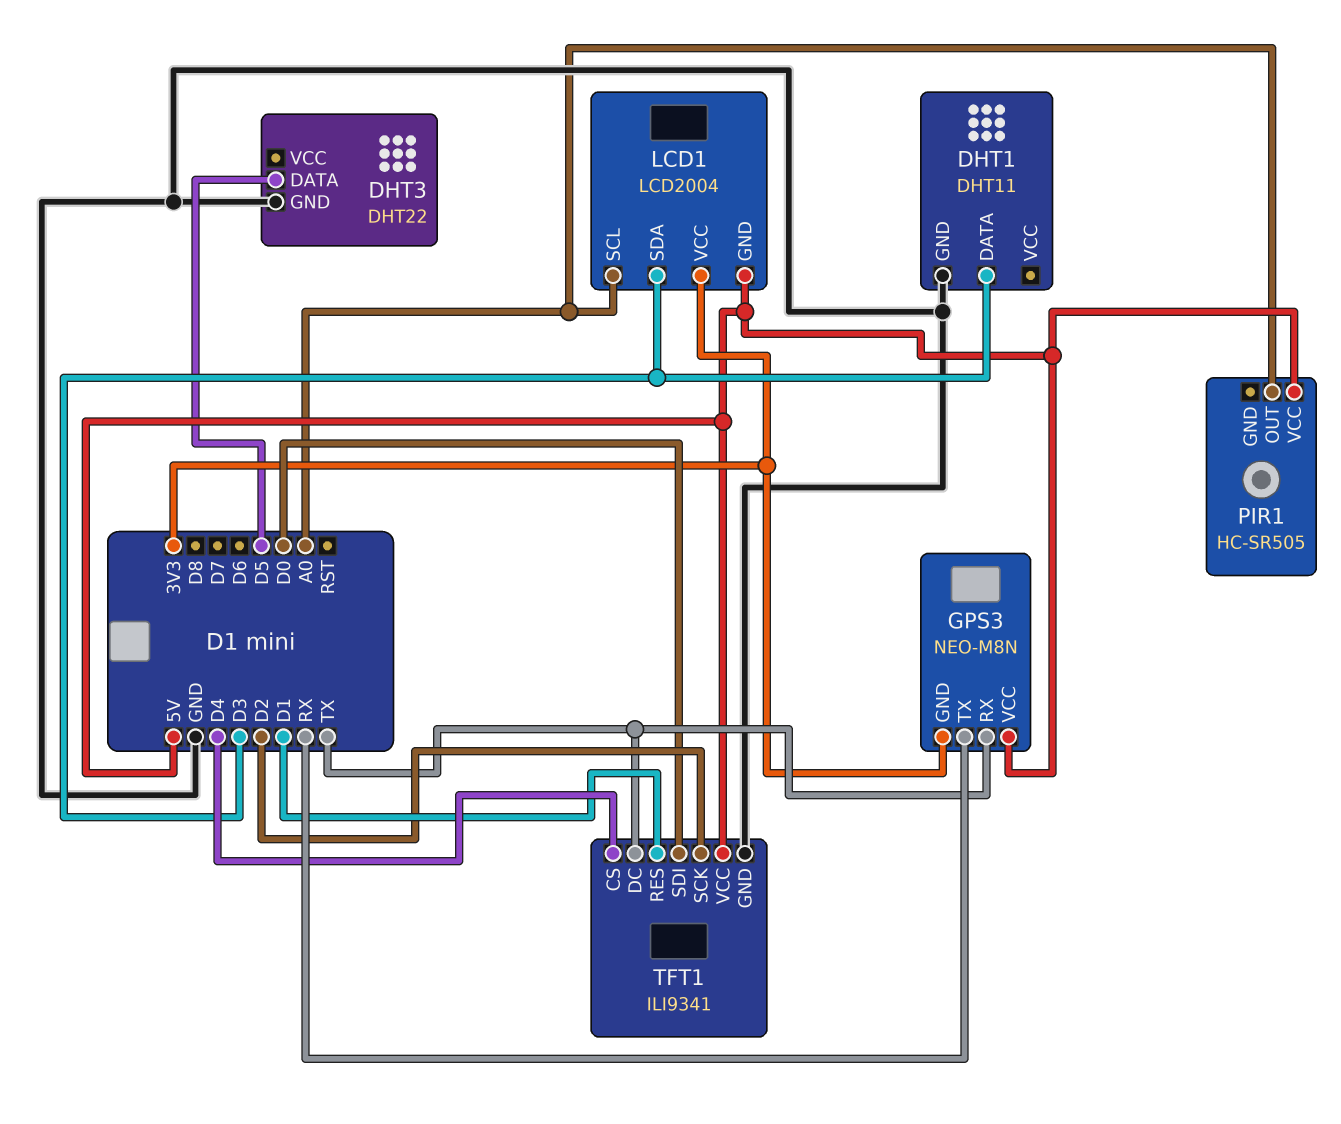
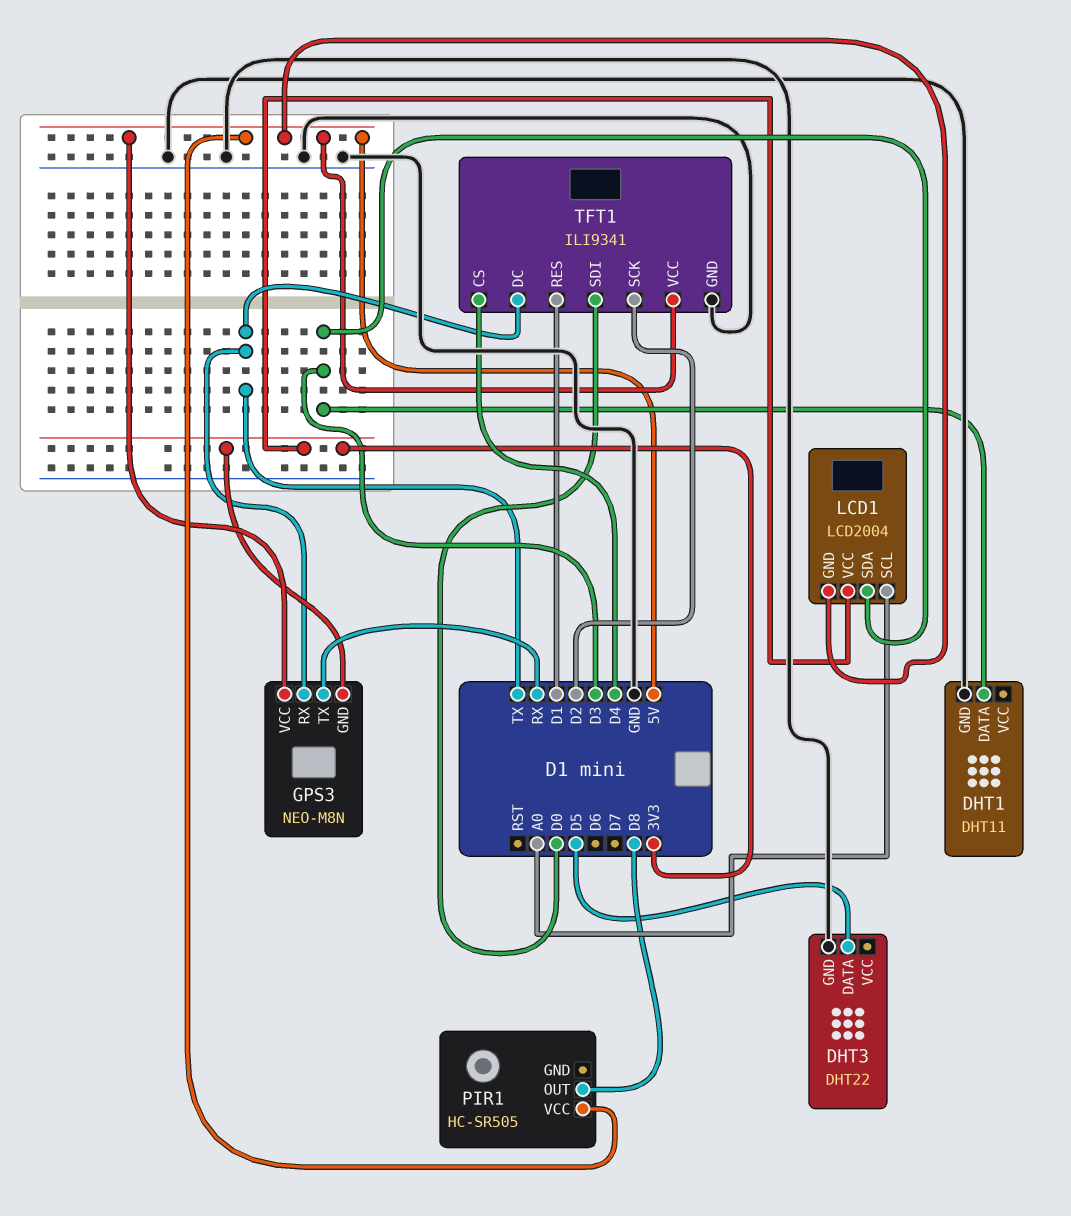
PIR1 pin OUT: A0 -> D8

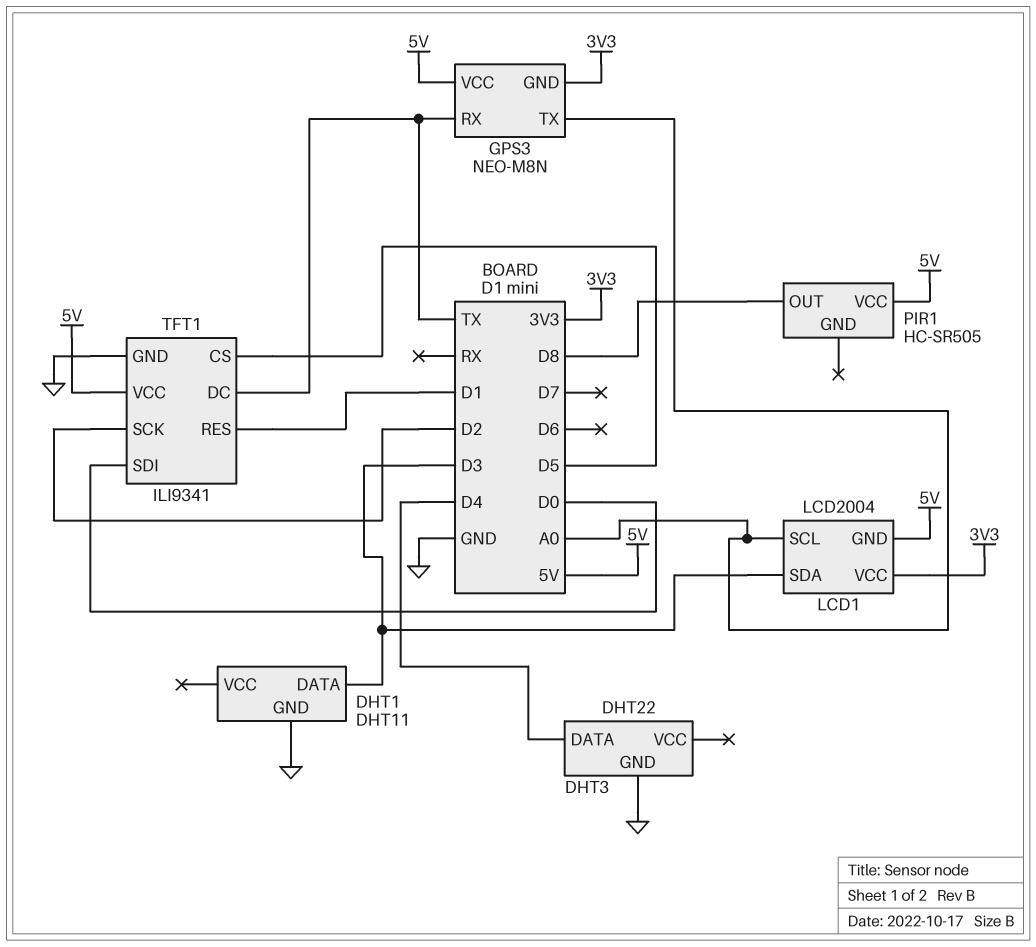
DHT3 pin DATA: D5 -> D4
GPS3 pin TX: RX -> A0
TFT1 pin CS: D4 -> D5

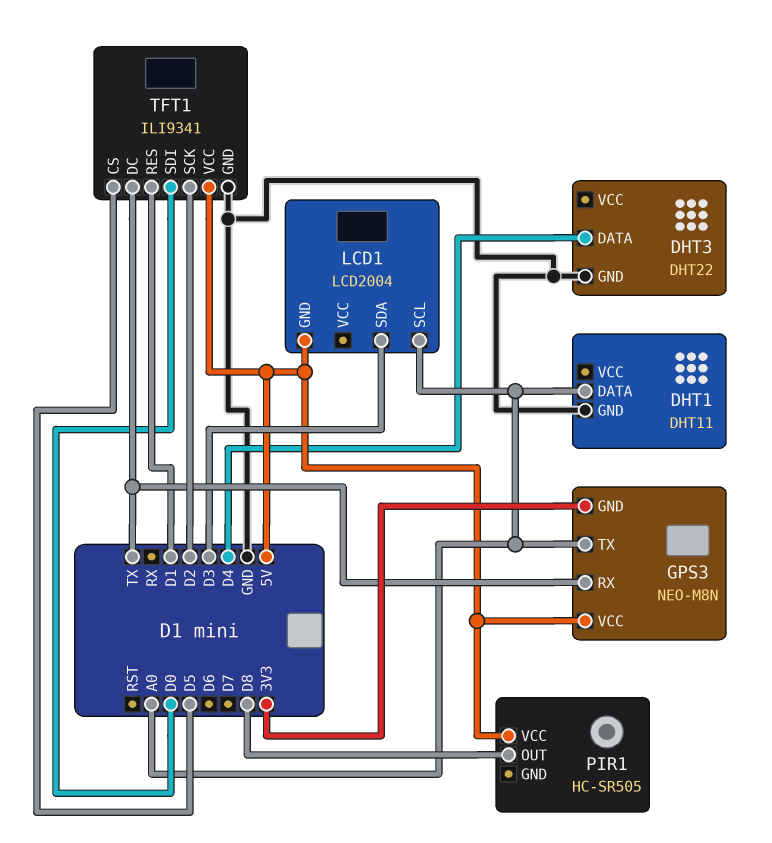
DHT1 pin DATA: D3 -> A0
LCD1 pin VCC: 3V3 -> none

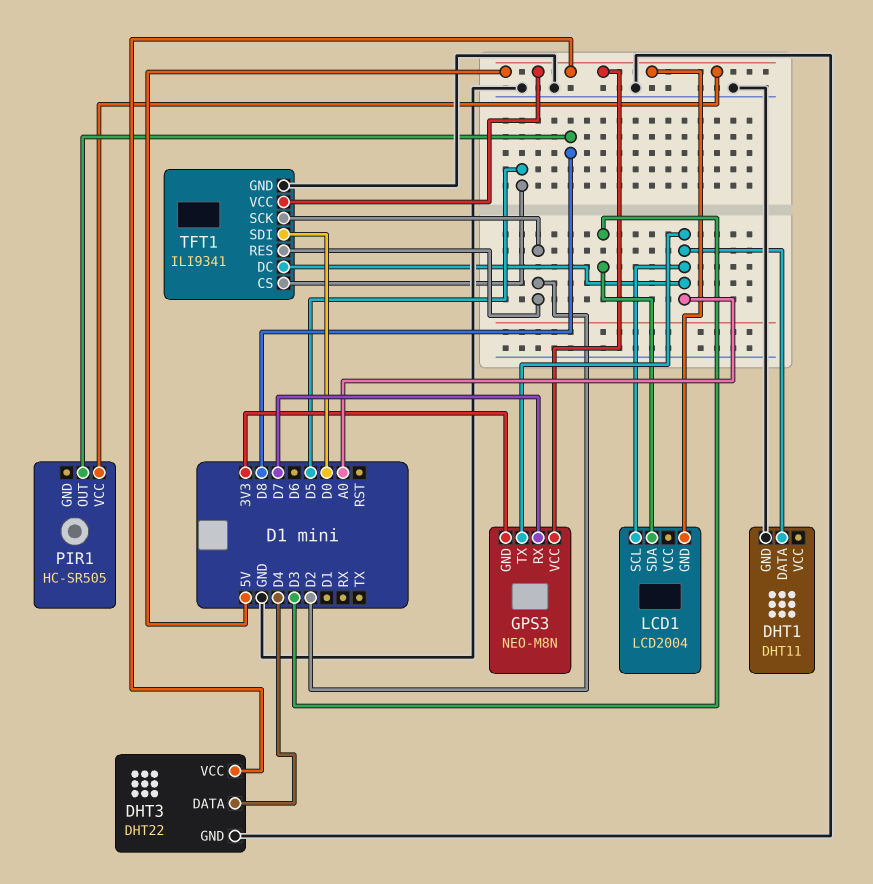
DHT3 pin VCC: none -> 5V
GPS3 pin RX: TX -> D7
TFT1 pin DC: TX -> A0
TFT1 pin RES: D1 -> D2

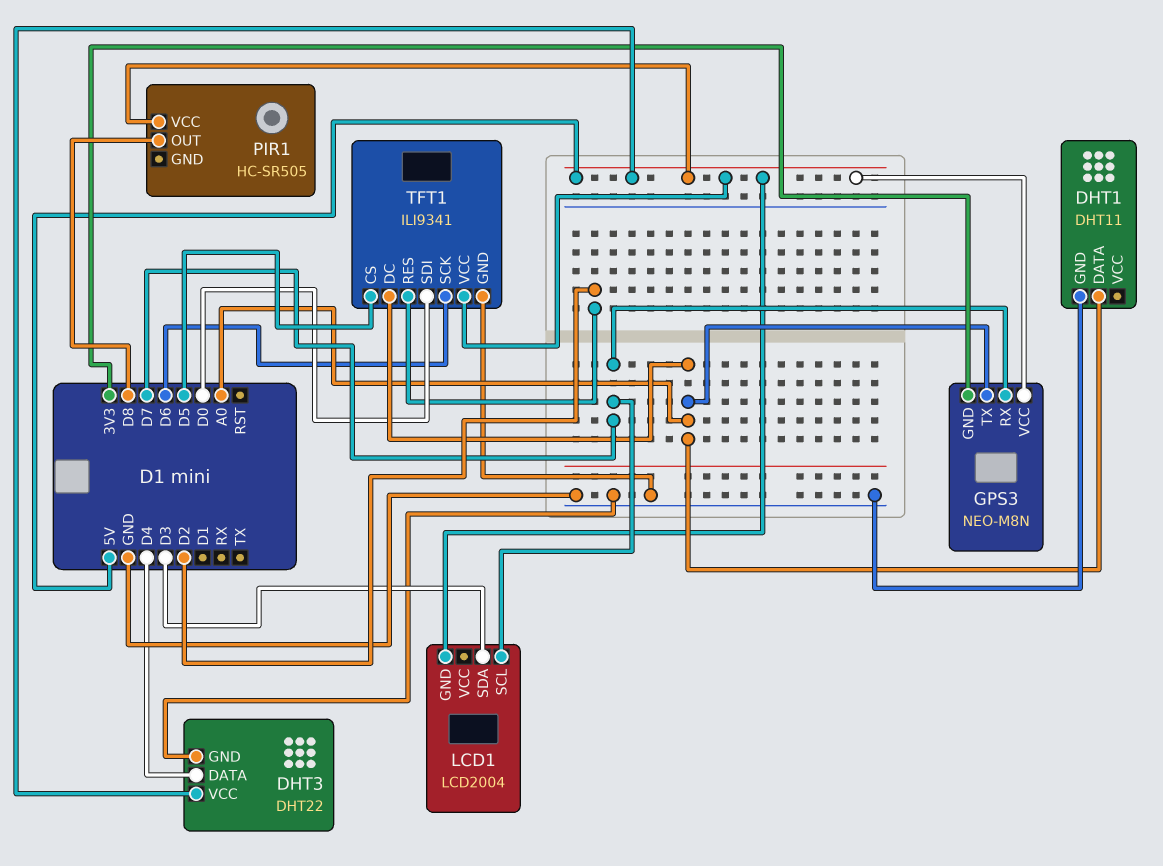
LCD1 pin SCL: A0 -> D7
TFT1 pin SCK: D2 -> D6

